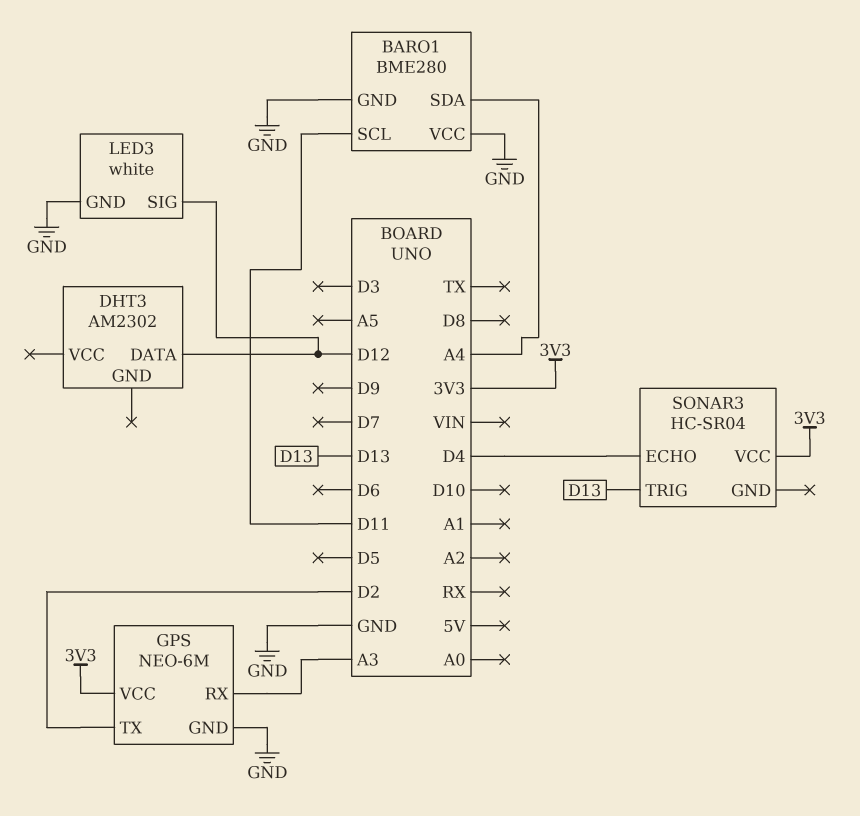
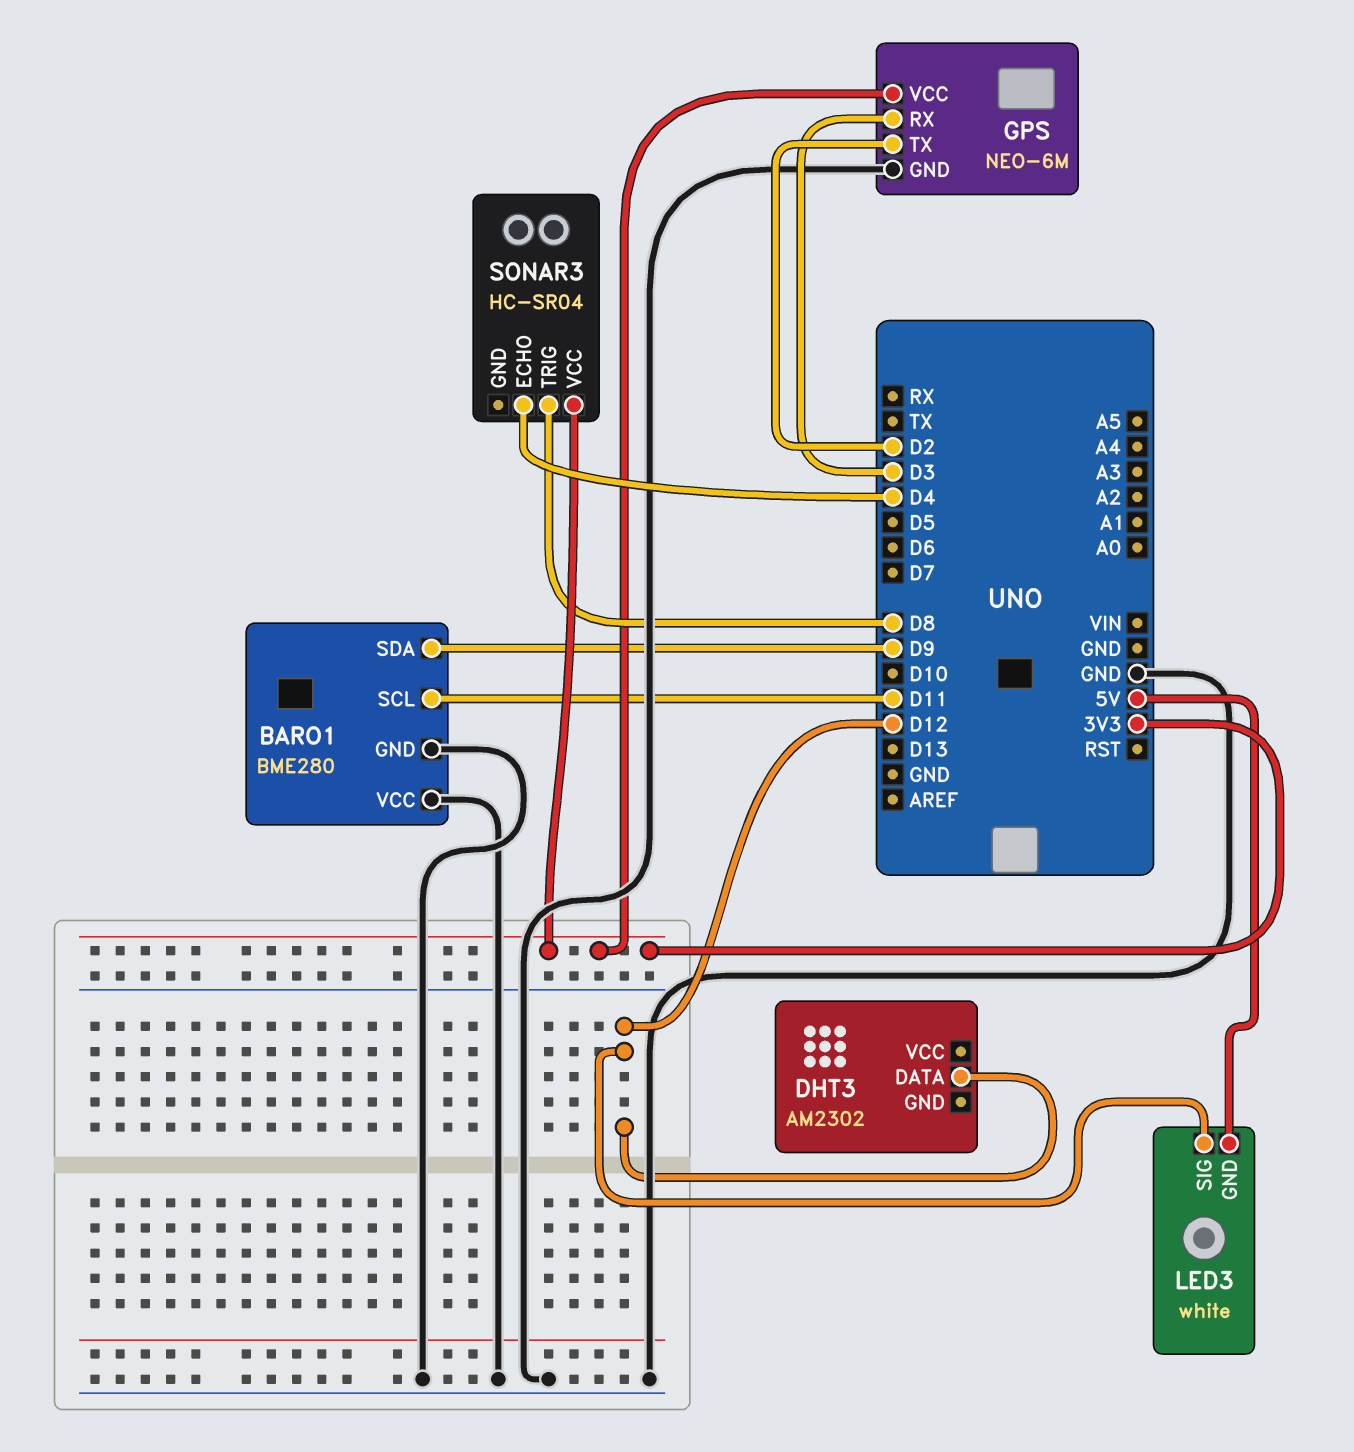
BARO1 pin SDA: A4 -> D9
GPS pin RX: A3 -> D3
LED3 pin GND: GND -> 5V
SONAR3 pin TRIG: D13 -> D8

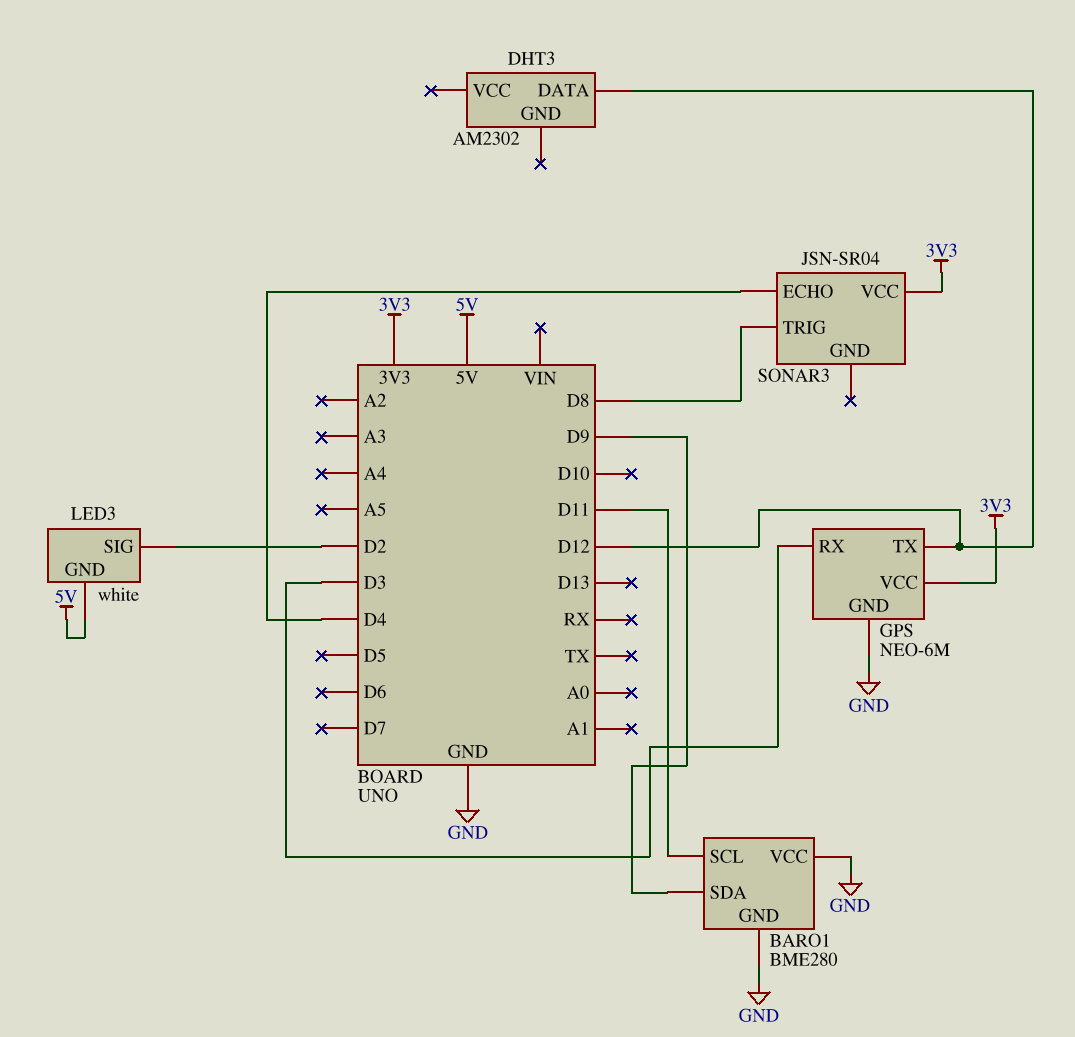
GPS pin TX: D2 -> D12
LED3 pin SIG: D12 -> D2
SONAR3: HC-SR04 -> JSN-SR04

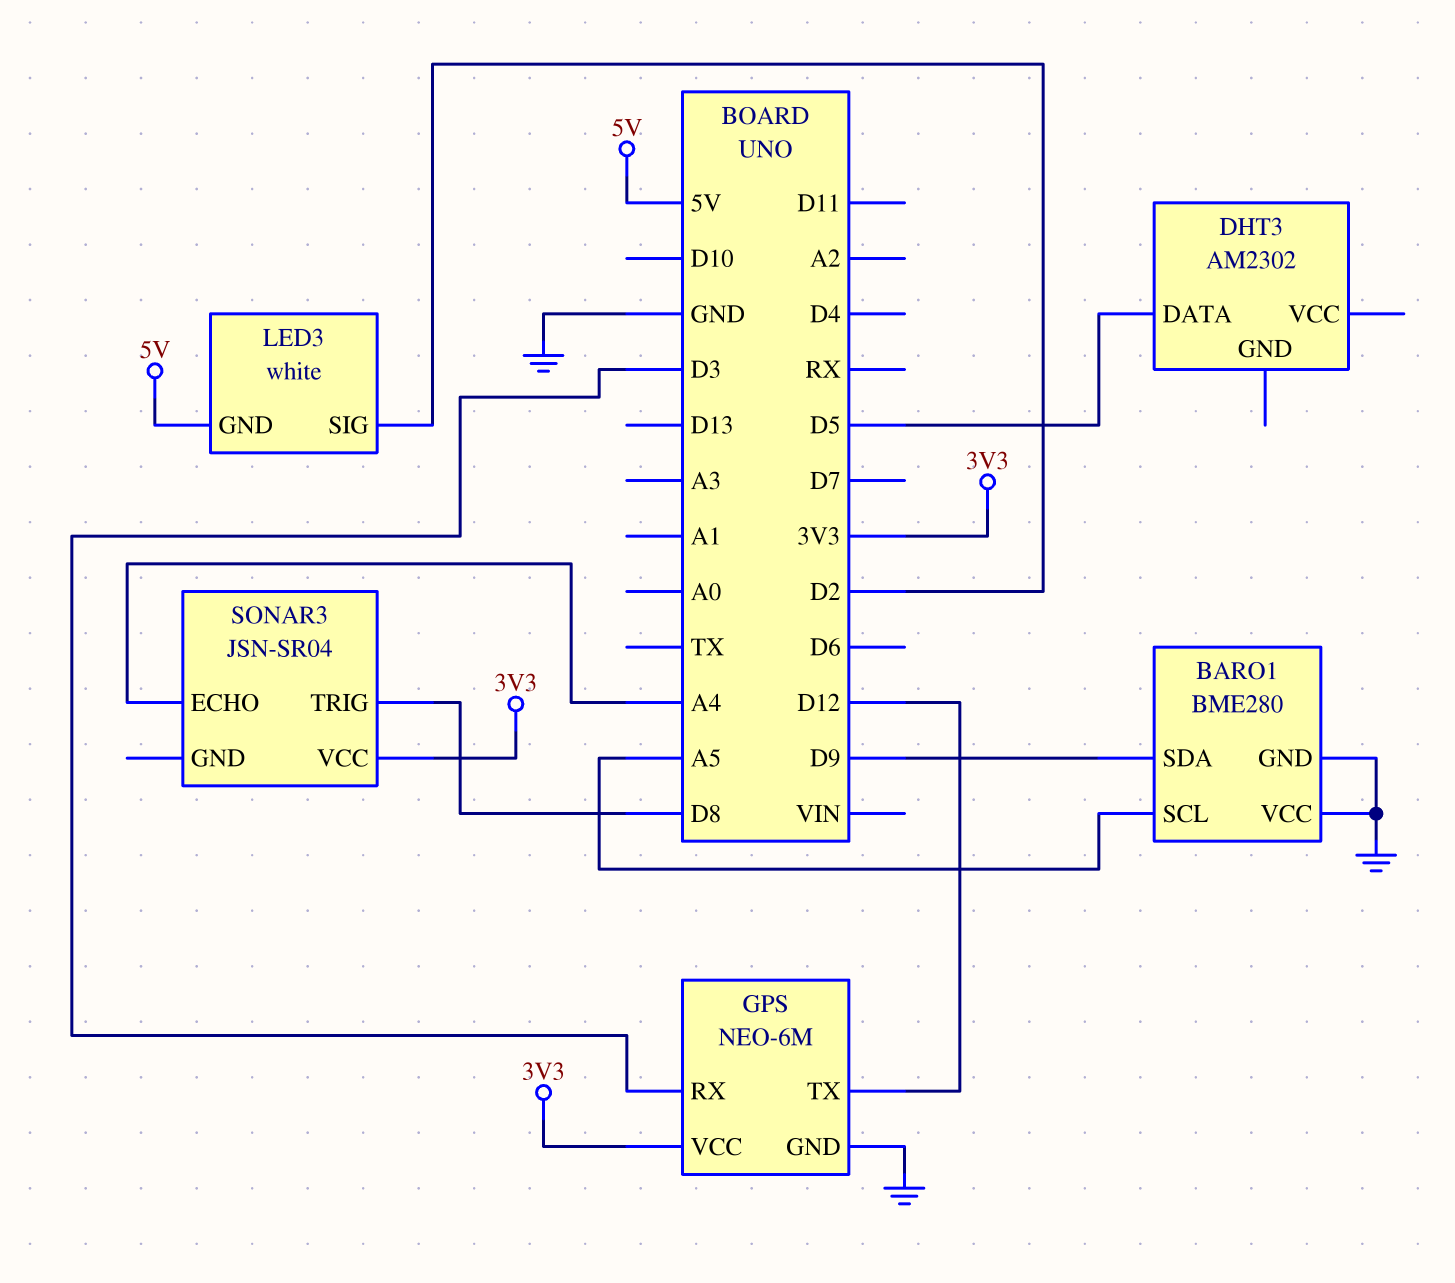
BARO1 pin SCL: D11 -> A5
DHT3 pin DATA: D12 -> D5
SONAR3 pin ECHO: D4 -> A4

